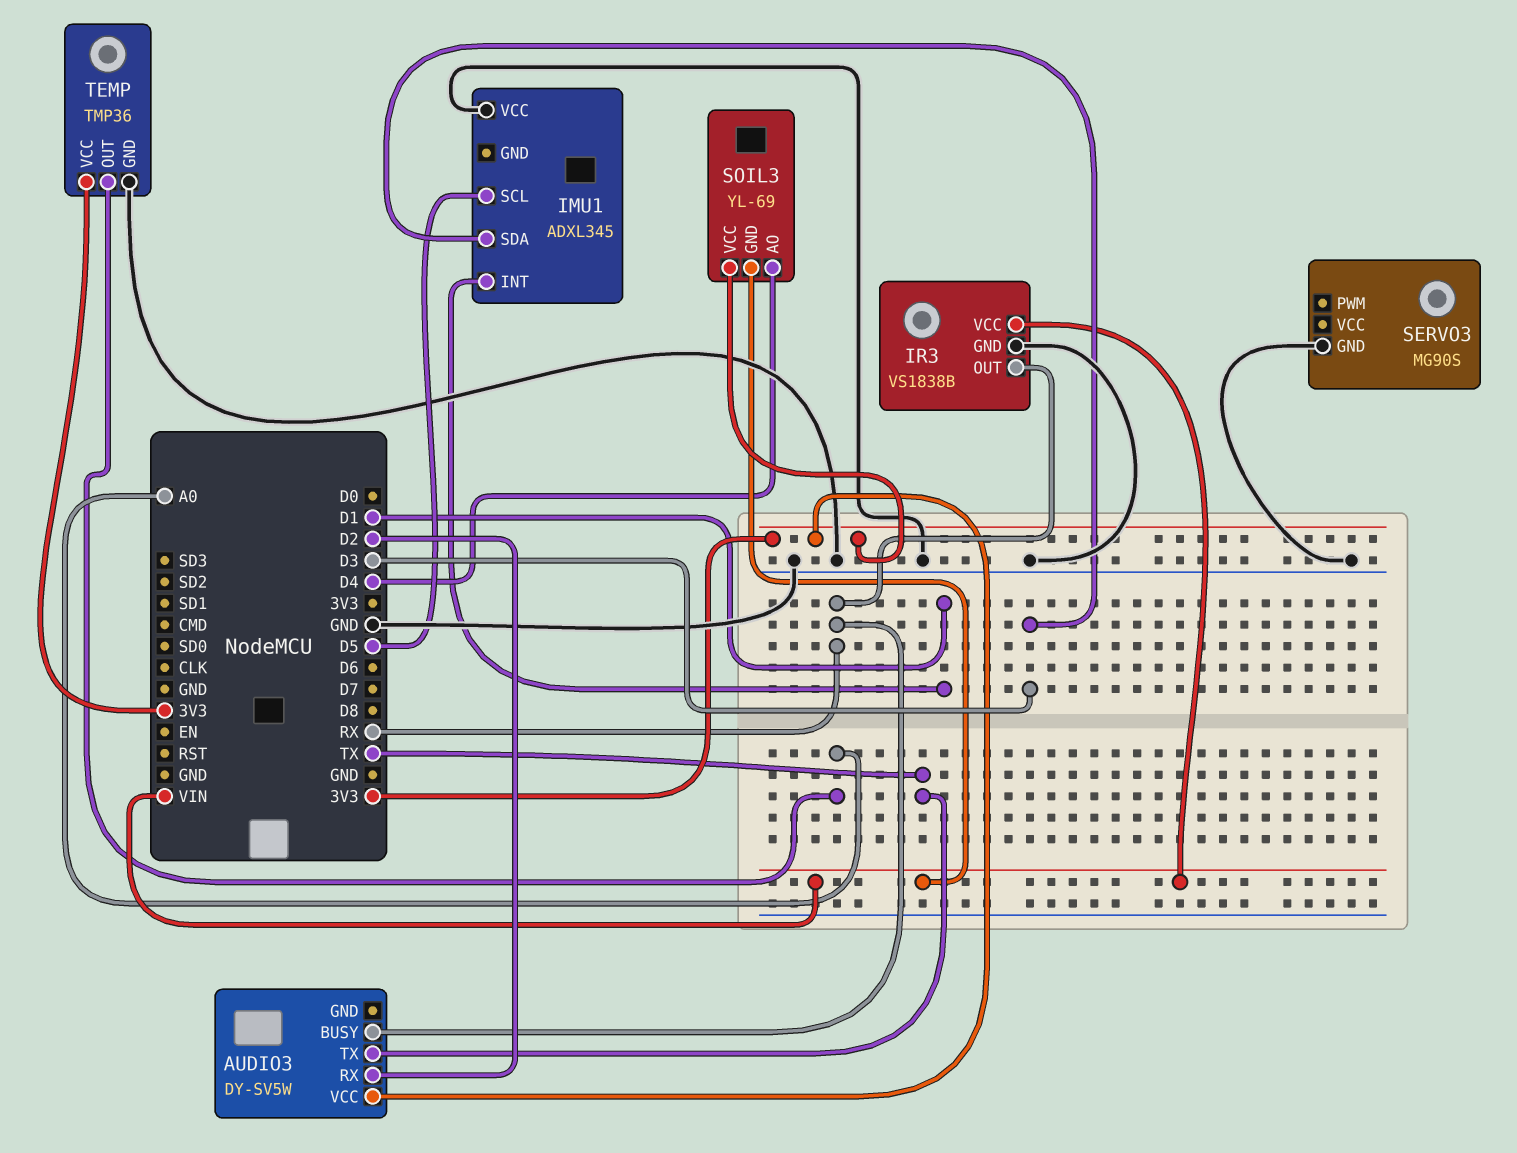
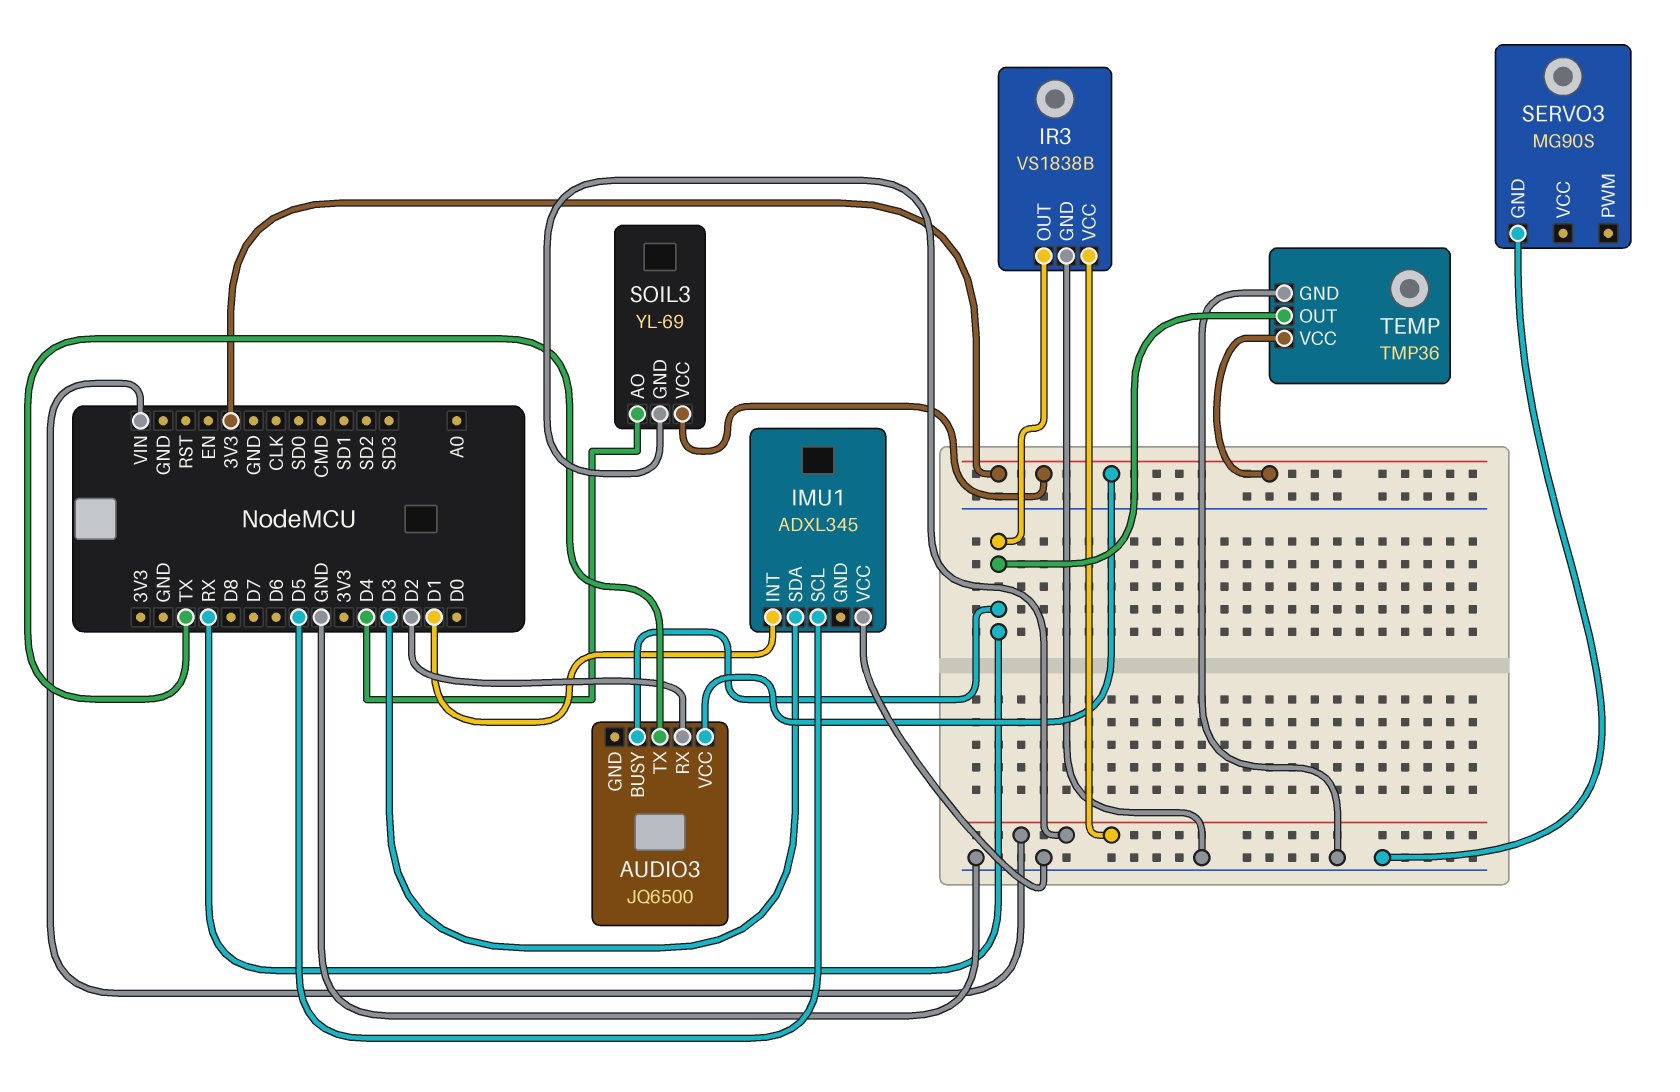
AUDIO3: DY-SV5W -> JQ6500
TEMP pin OUT: A0 -> RX

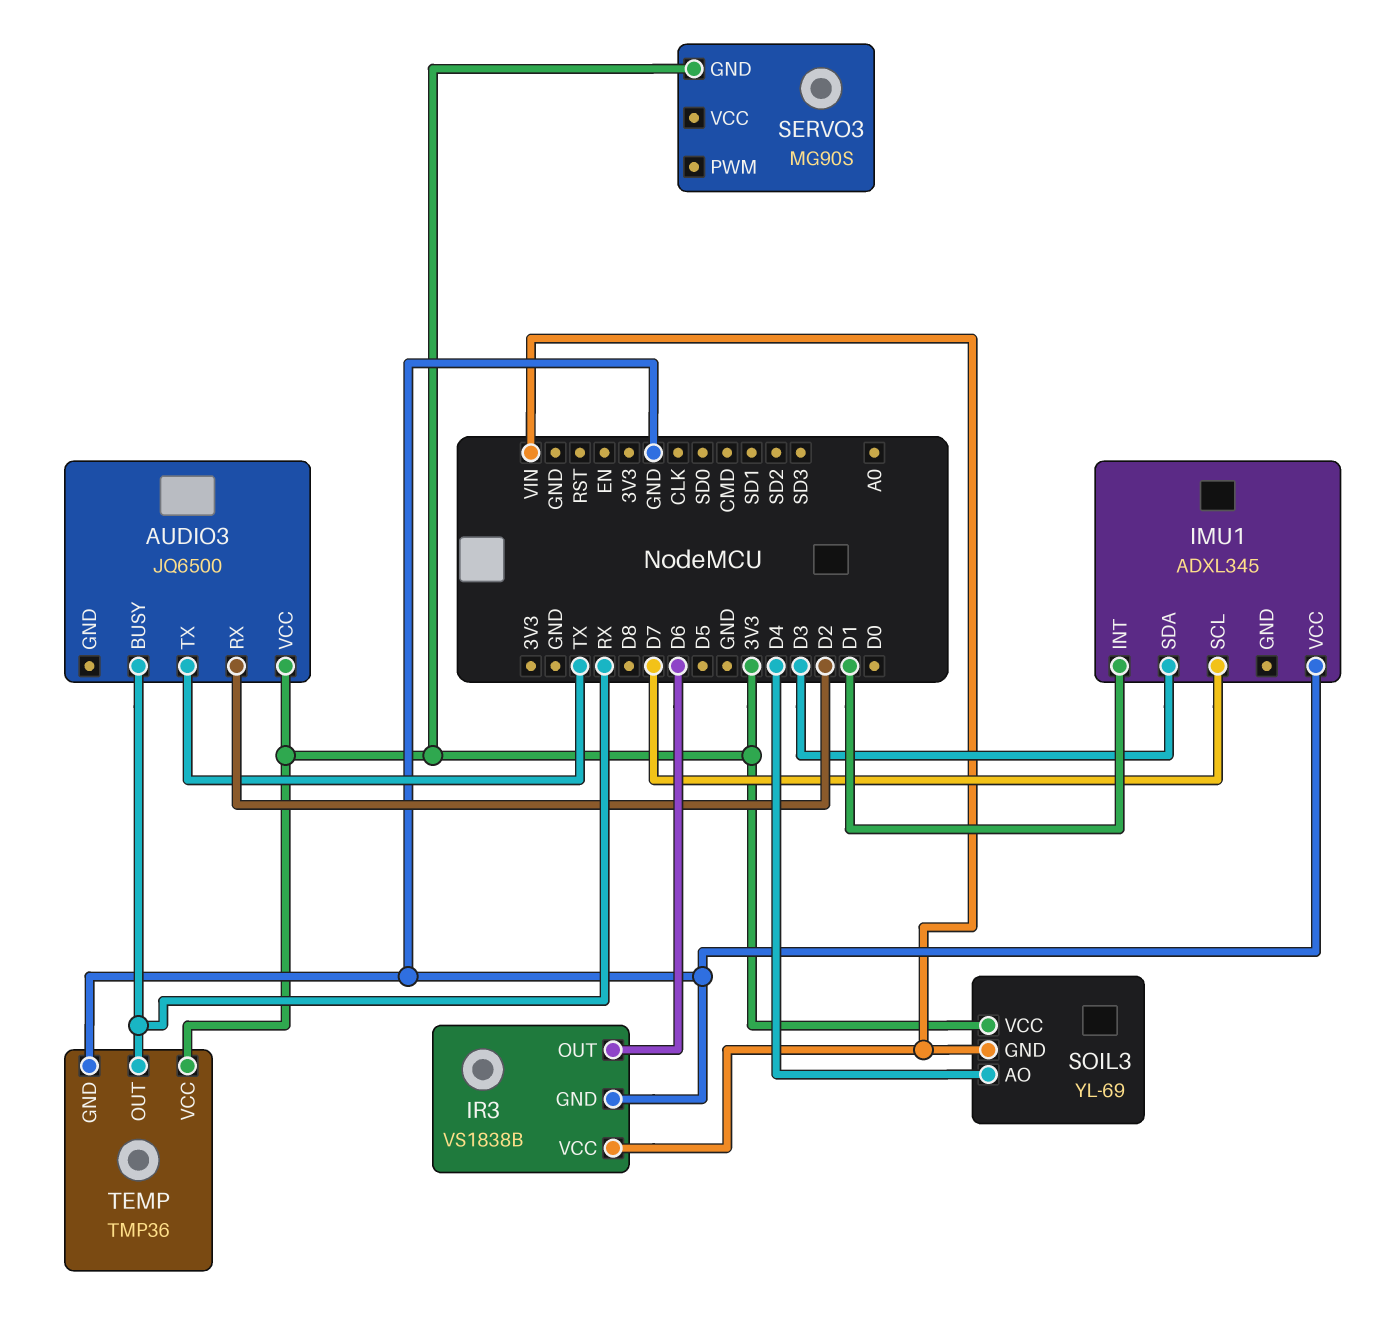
IMU1 pin SCL: D5 -> D7
IR3 pin OUT: RX -> D6
SERVO3 pin GND: GND -> 3V3

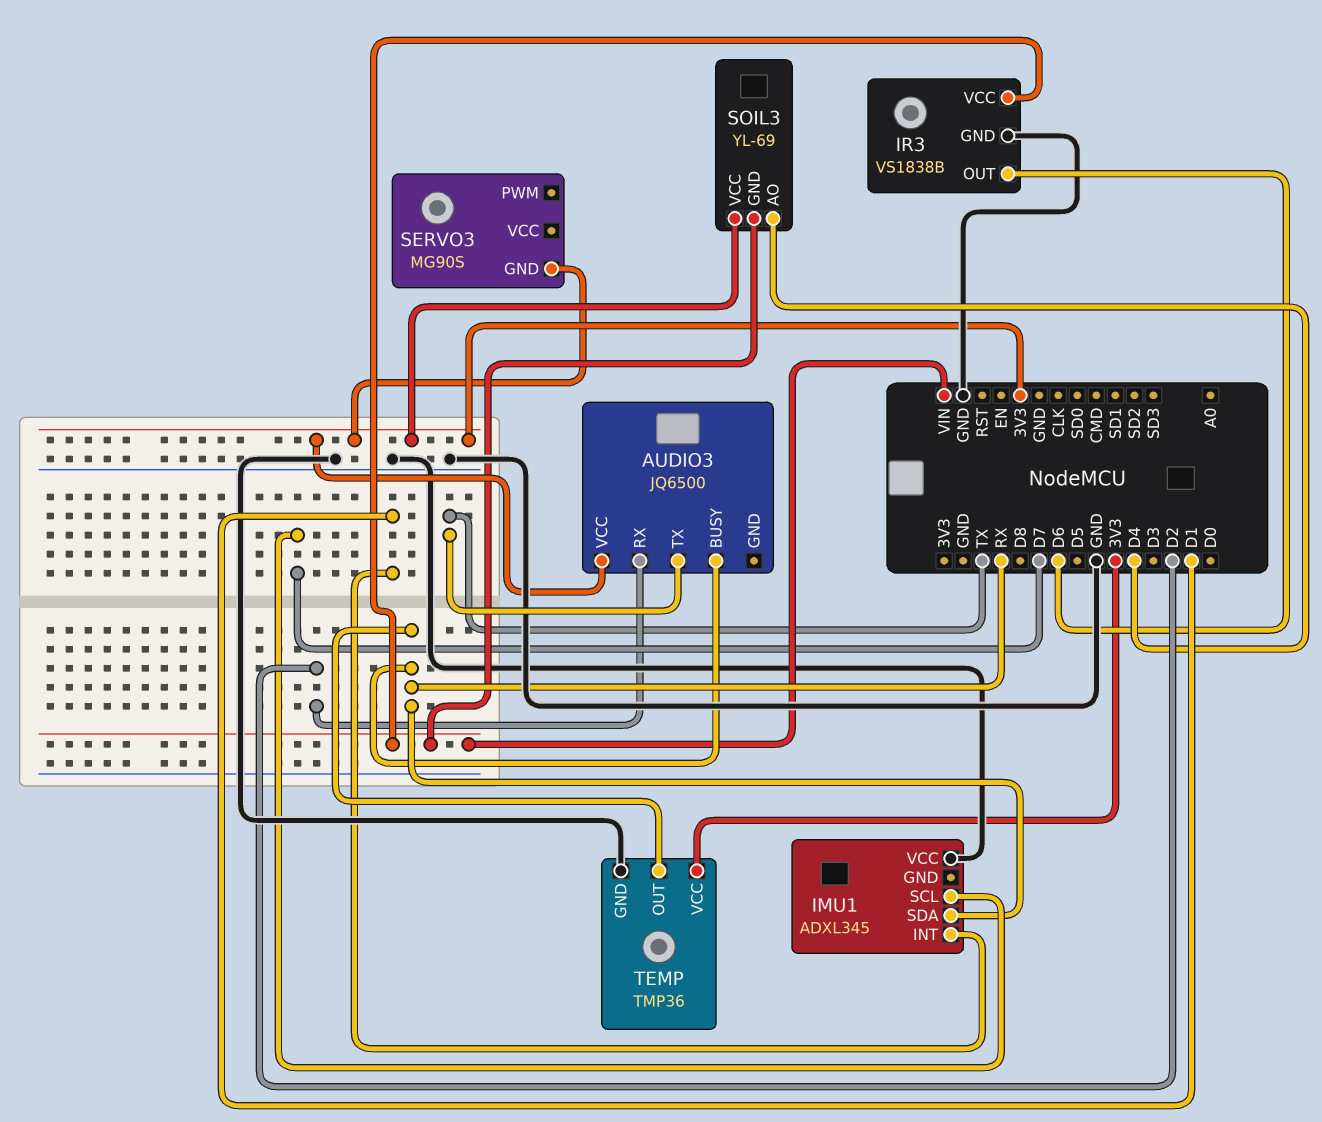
IMU1 pin SDA: D3 -> RX

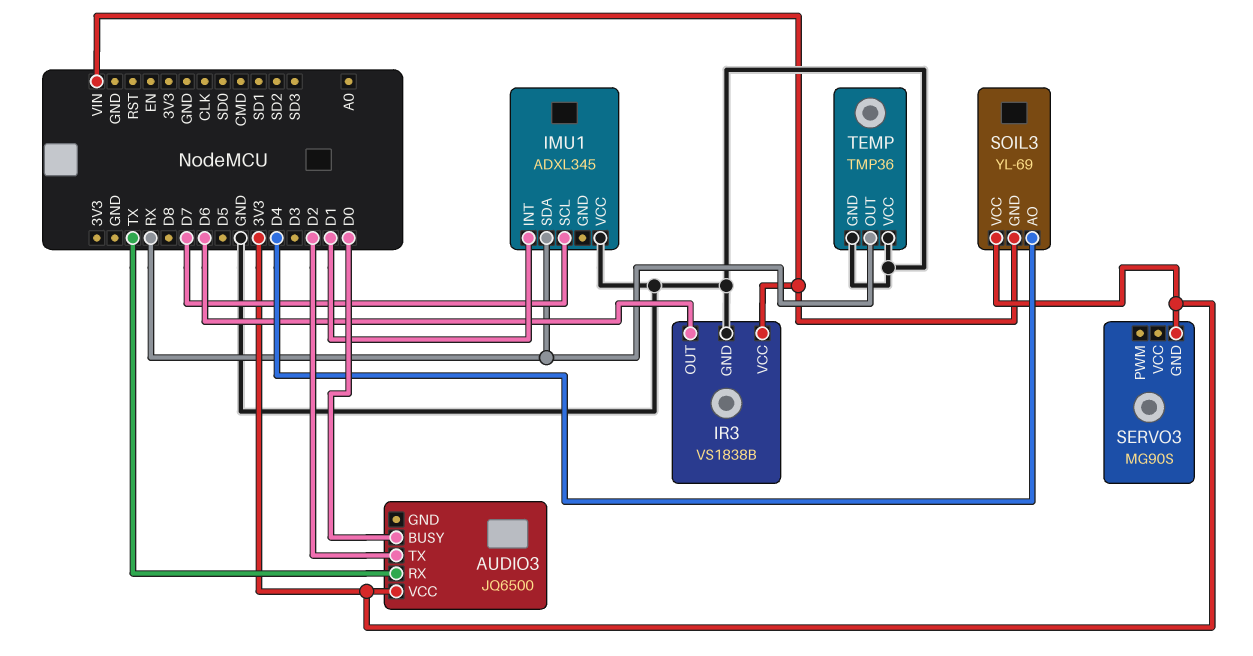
AUDIO3 pin BUSY: RX -> D0
AUDIO3 pin RX: D2 -> TX
AUDIO3 pin TX: TX -> D2
TEMP pin VCC: 3V3 -> GND

